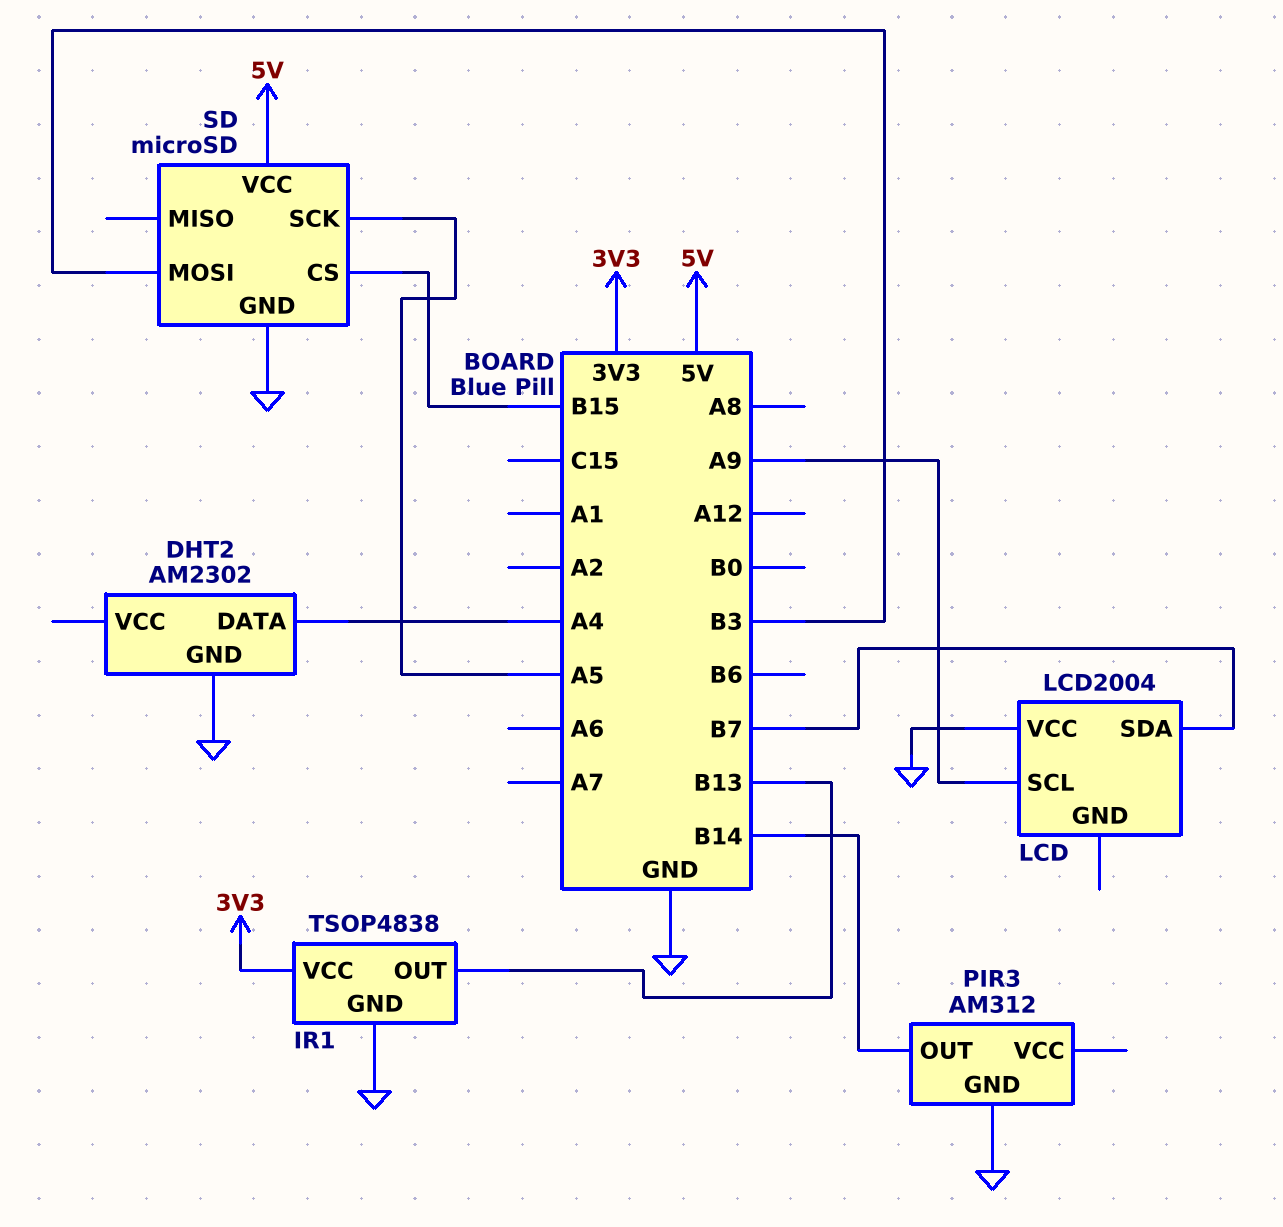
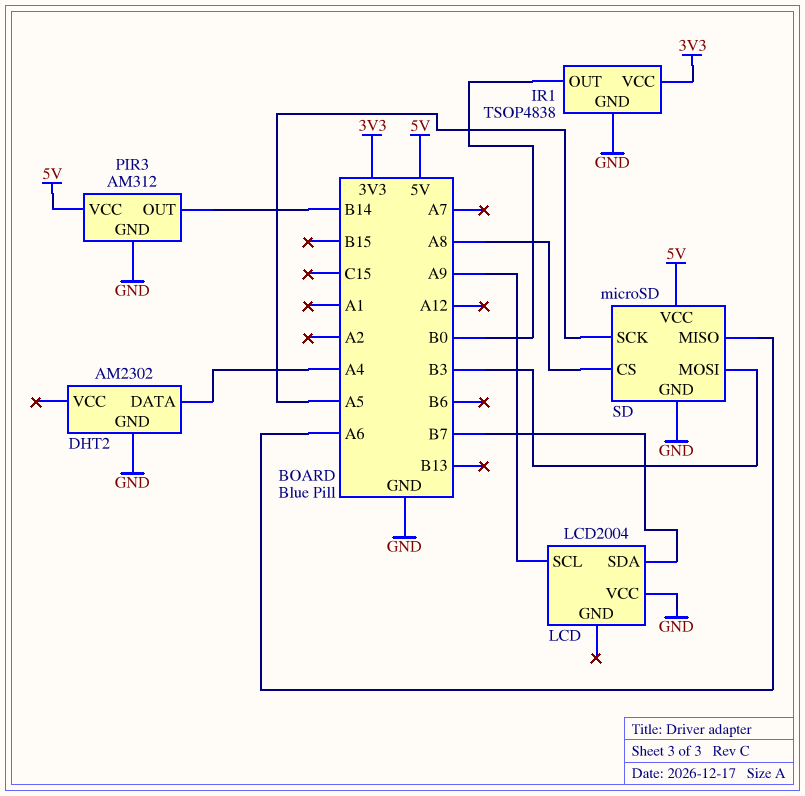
IR1 pin OUT: B13 -> B0
PIR3 pin VCC: none -> 5V
SD pin CS: B15 -> A8
SD pin MISO: none -> A6

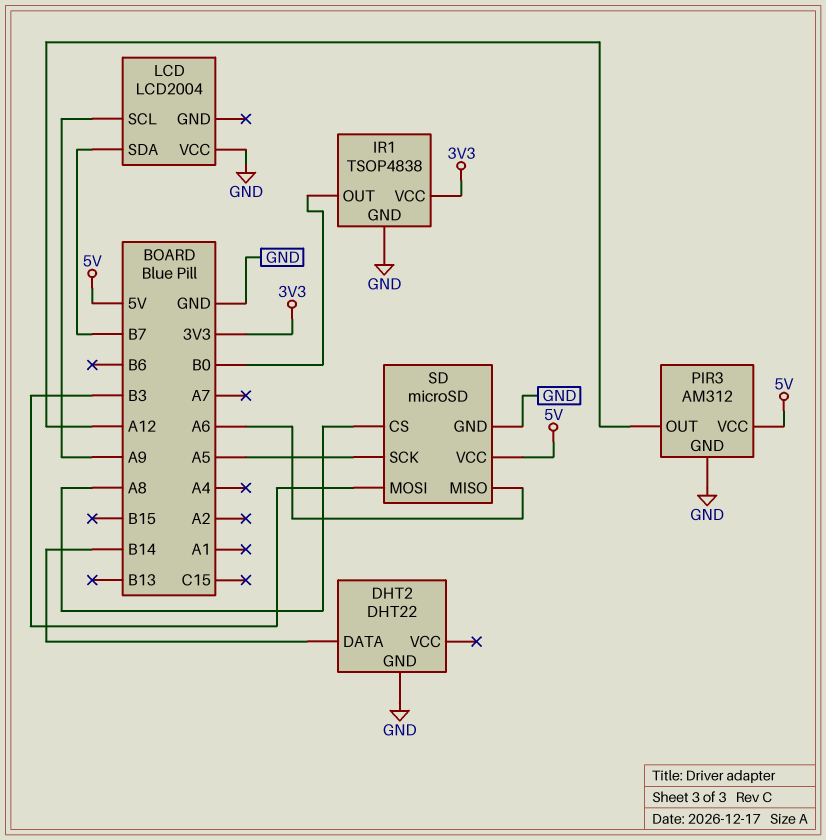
DHT2: AM2302 -> DHT22
DHT2 pin DATA: A4 -> B14
PIR3 pin OUT: B14 -> A12

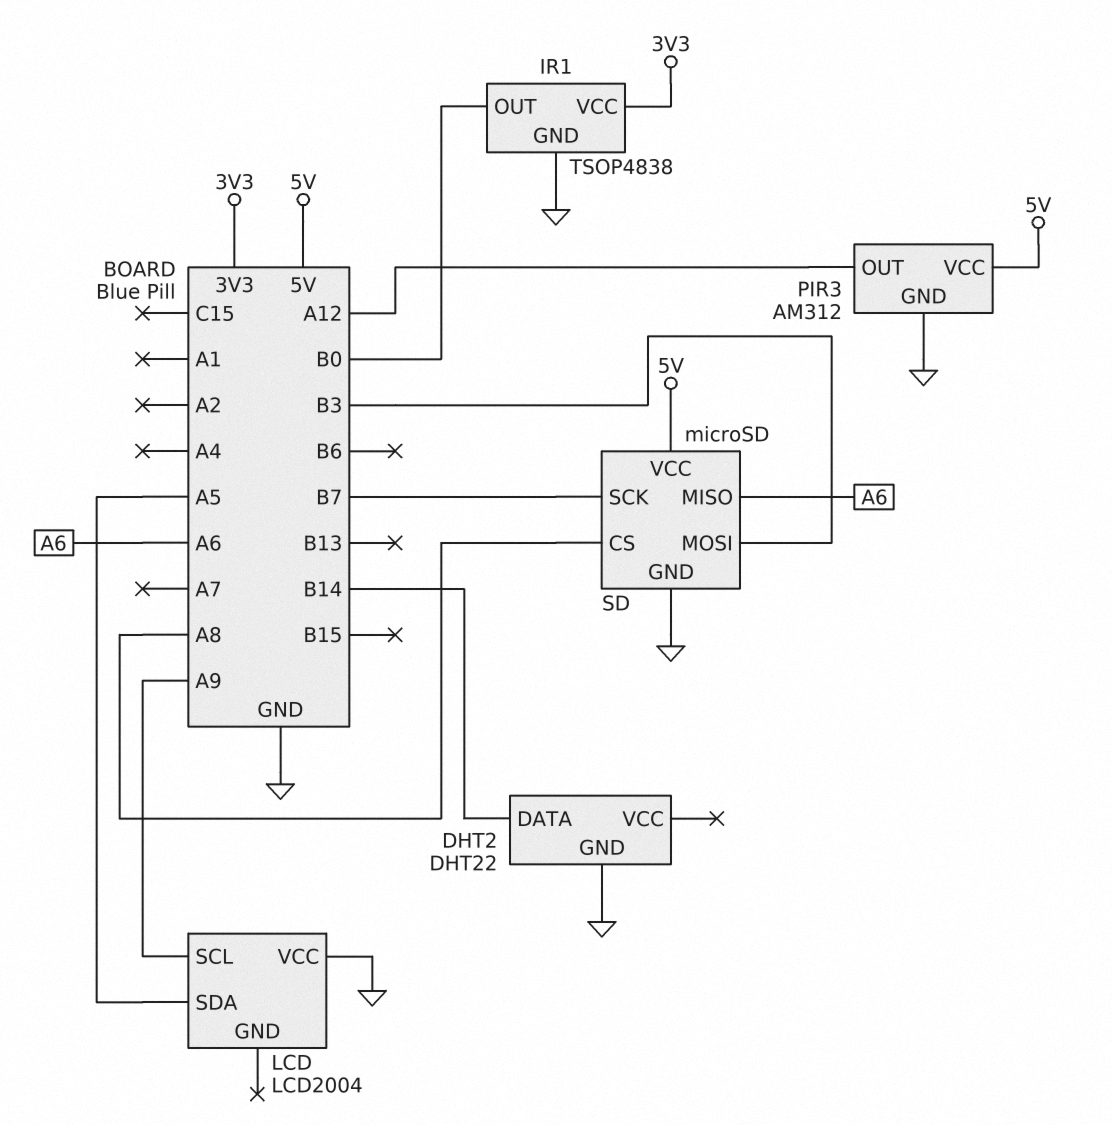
LCD pin SDA: B7 -> A5
SD pin SCK: A5 -> B7

